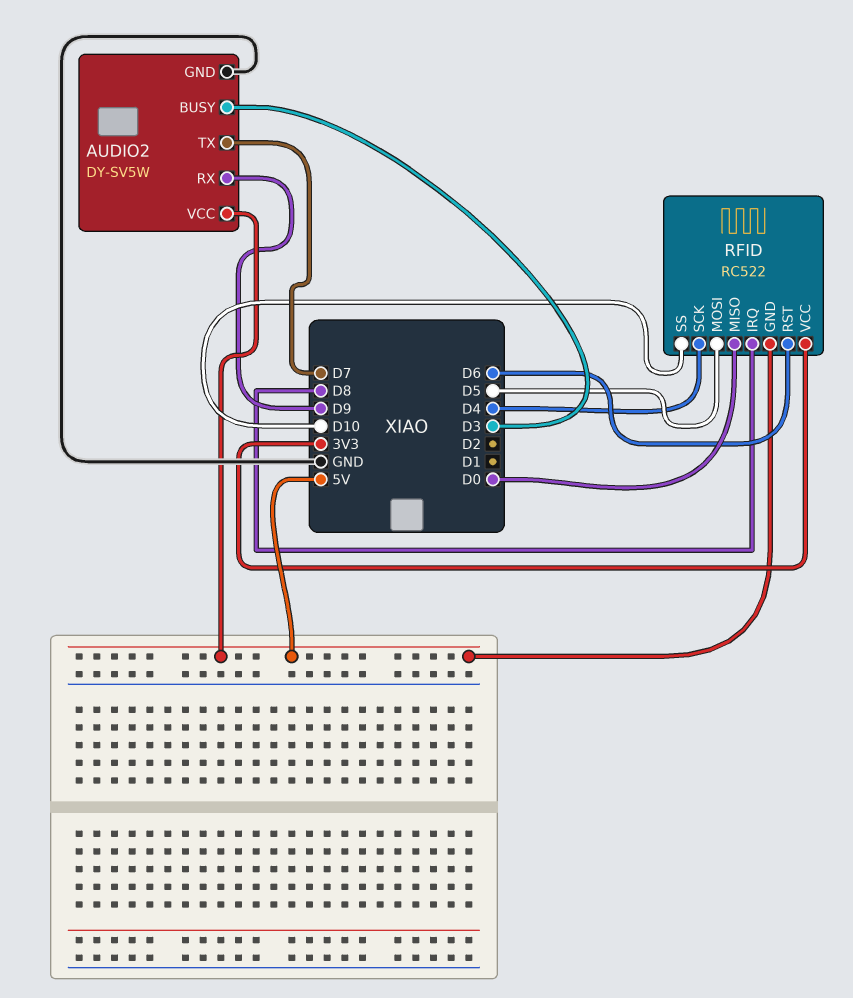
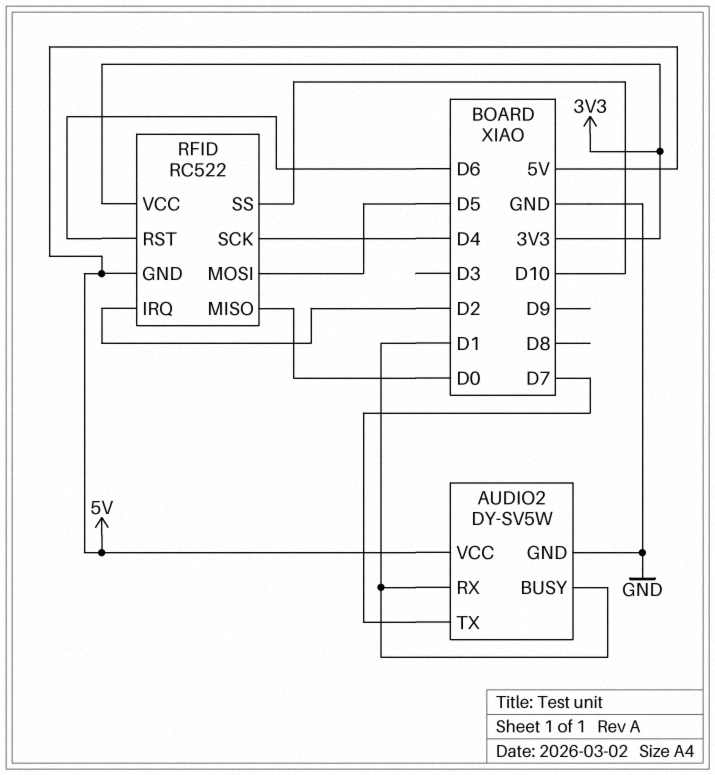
AUDIO2 pin BUSY: D3 -> D1
AUDIO2 pin RX: D9 -> D1
RFID pin IRQ: D8 -> D2

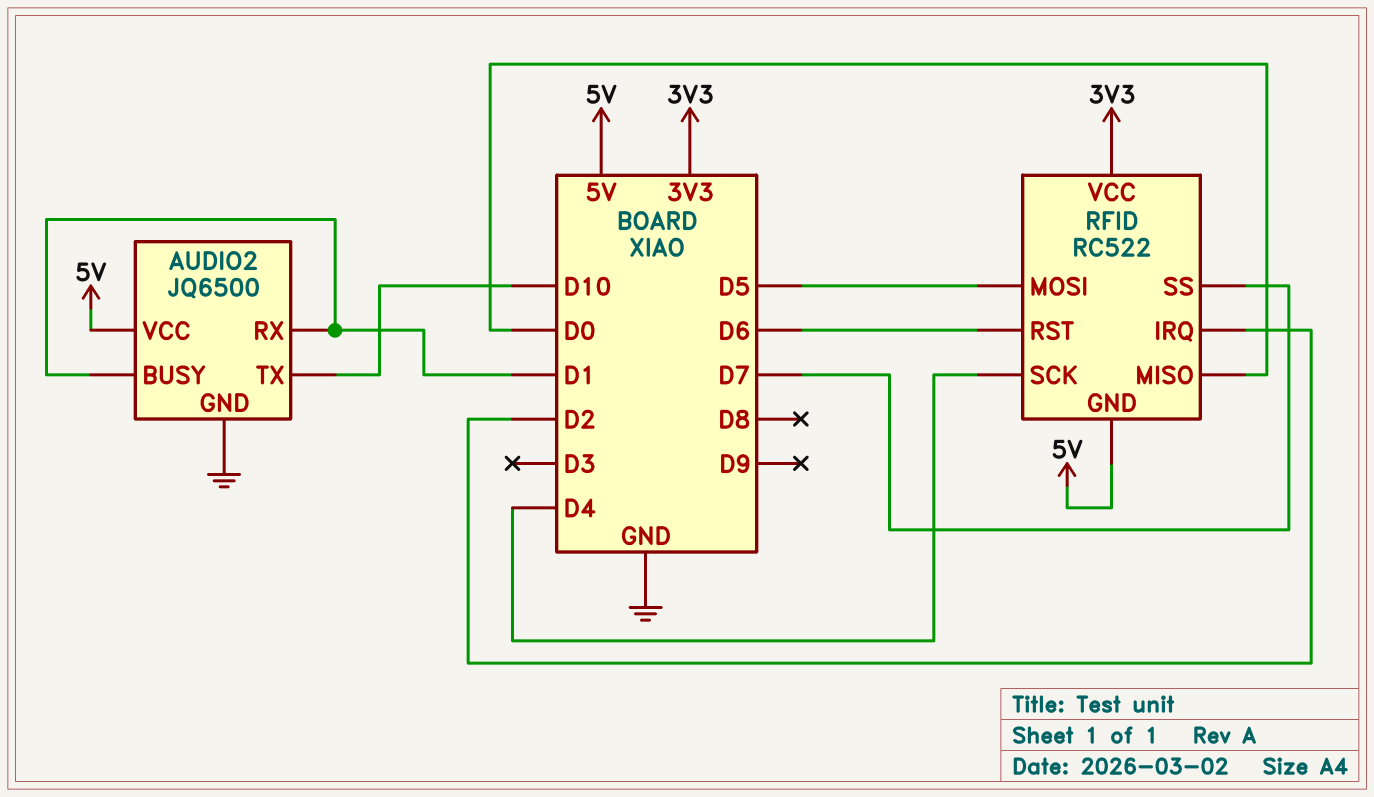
AUDIO2: DY-SV5W -> JQ6500
AUDIO2 pin TX: D7 -> D10
RFID pin SS: D10 -> D7

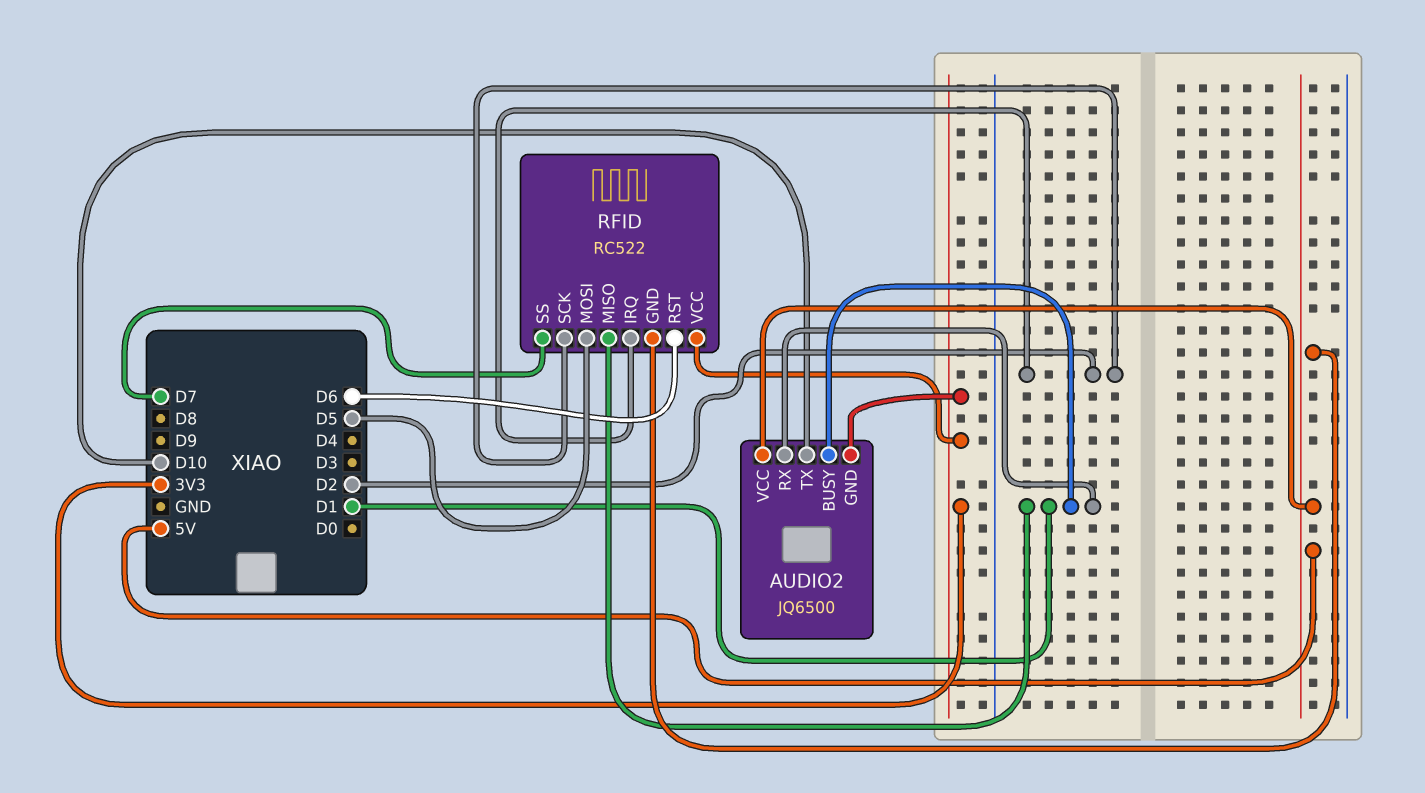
AUDIO2 pin GND: GND -> 3V3
RFID pin MISO: D0 -> D1
RFID pin SCK: D4 -> D2

